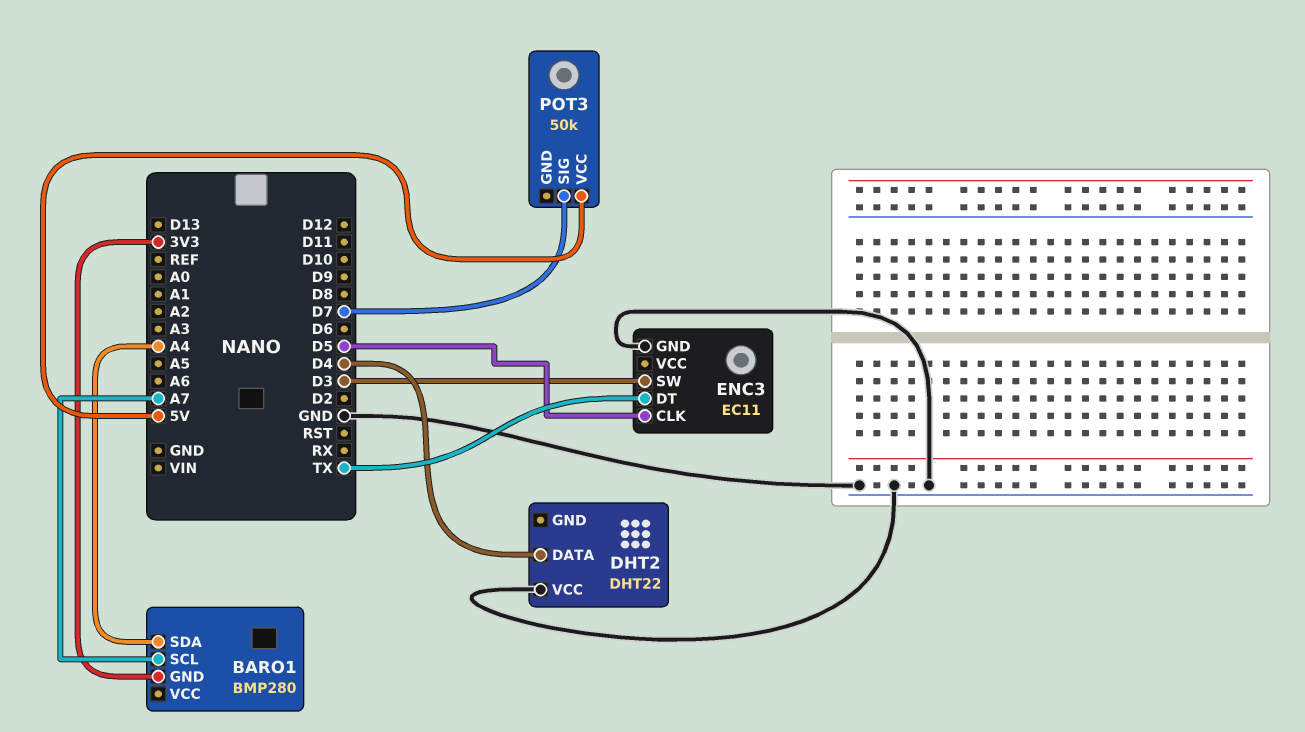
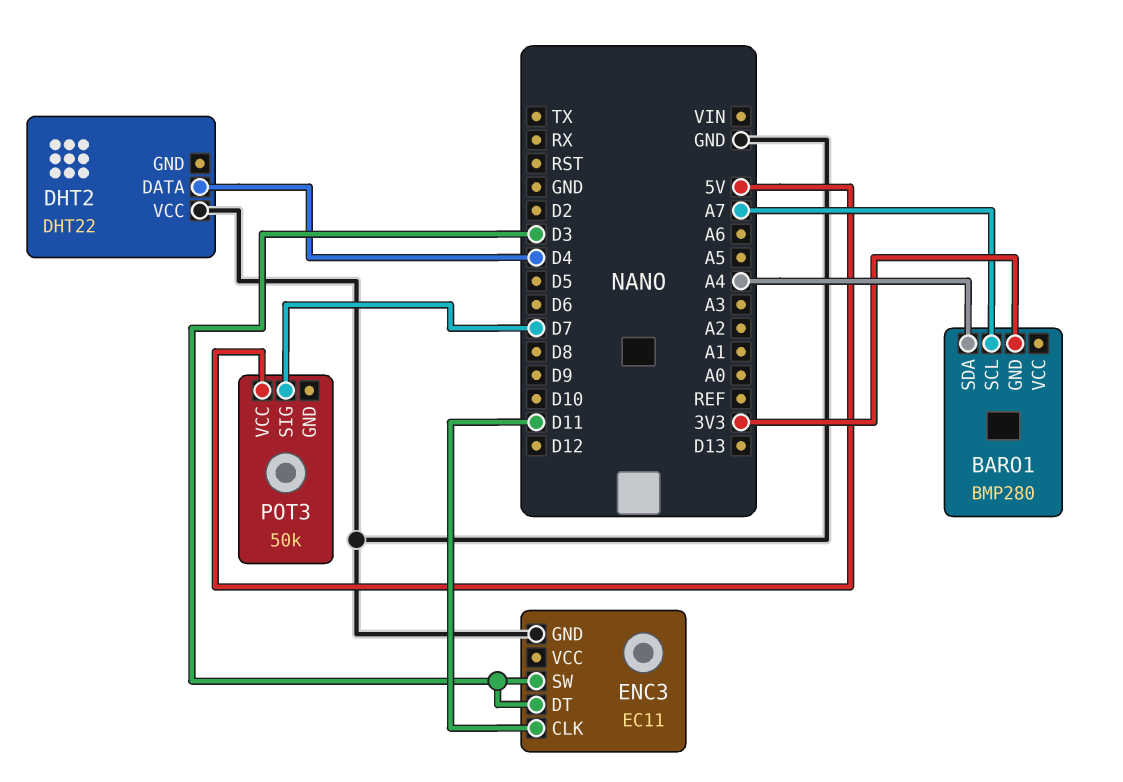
ENC3 pin CLK: D5 -> D11
ENC3 pin DT: TX -> D3

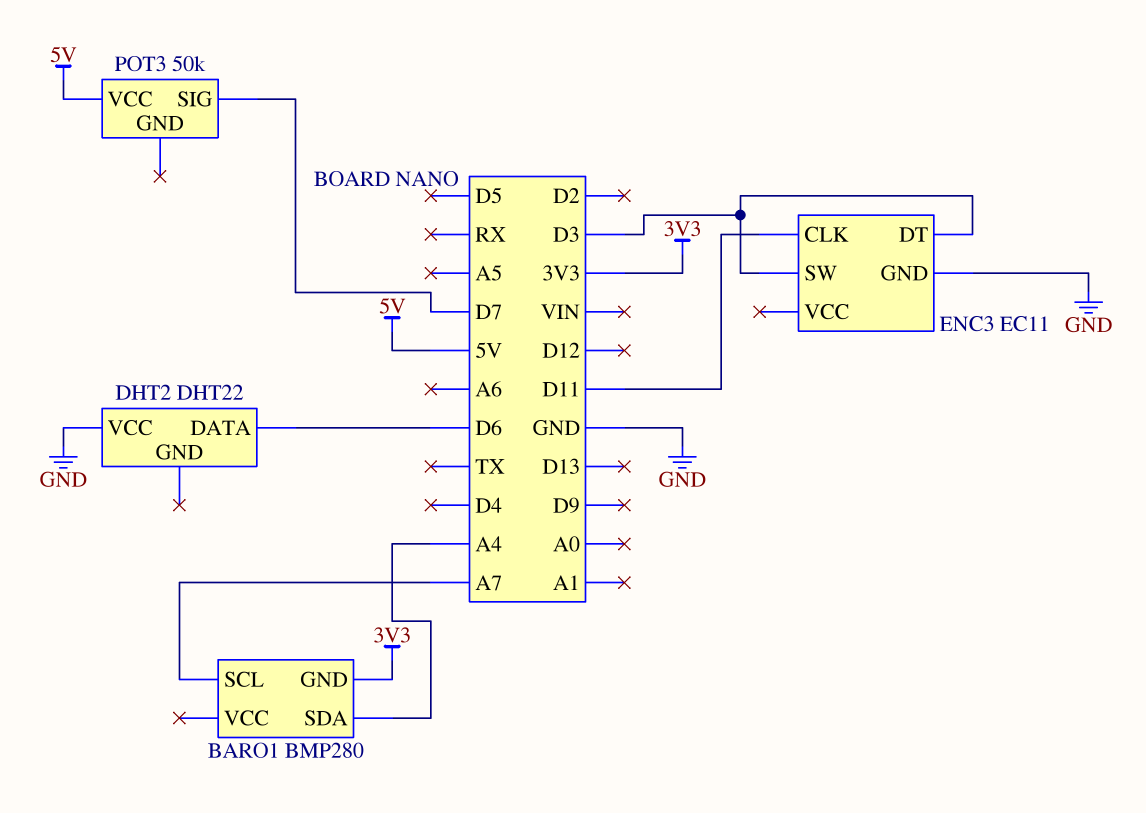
DHT2 pin DATA: D4 -> D6

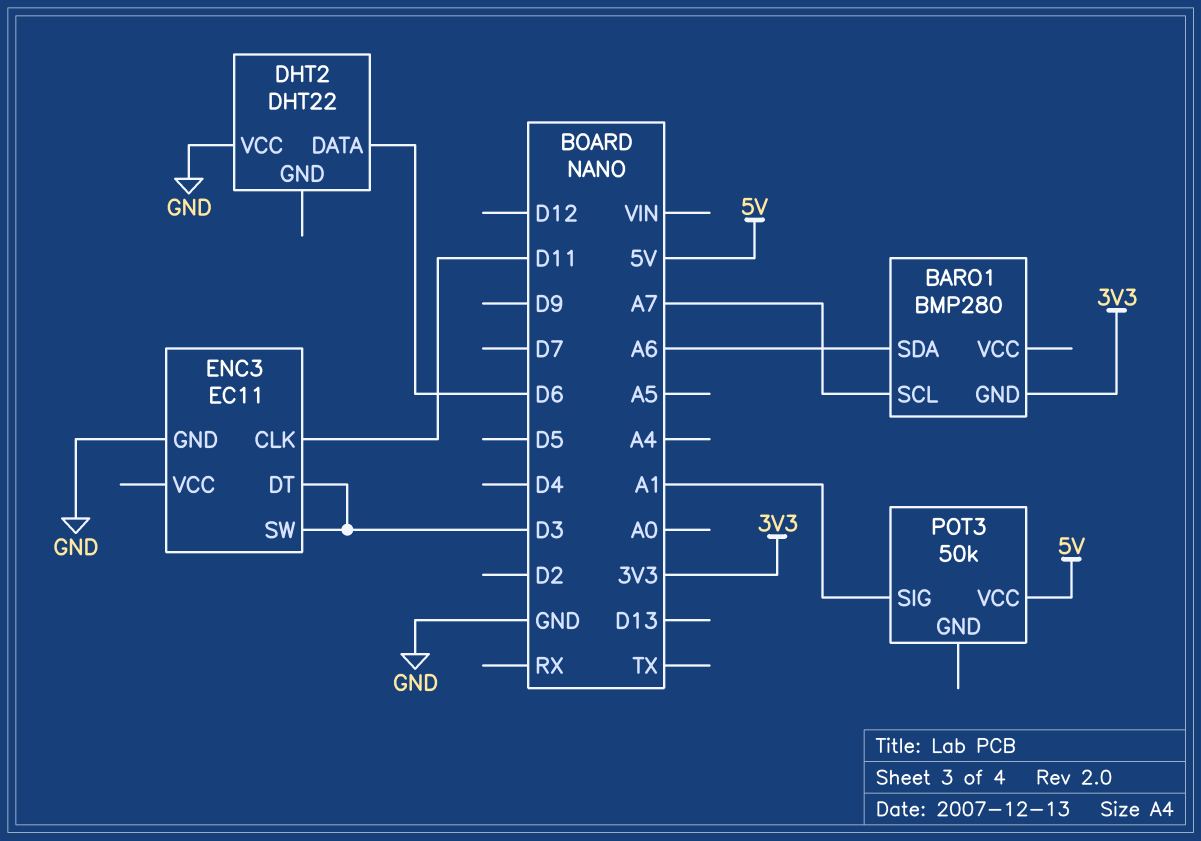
BARO1 pin SDA: A4 -> A6
POT3 pin SIG: D7 -> A1

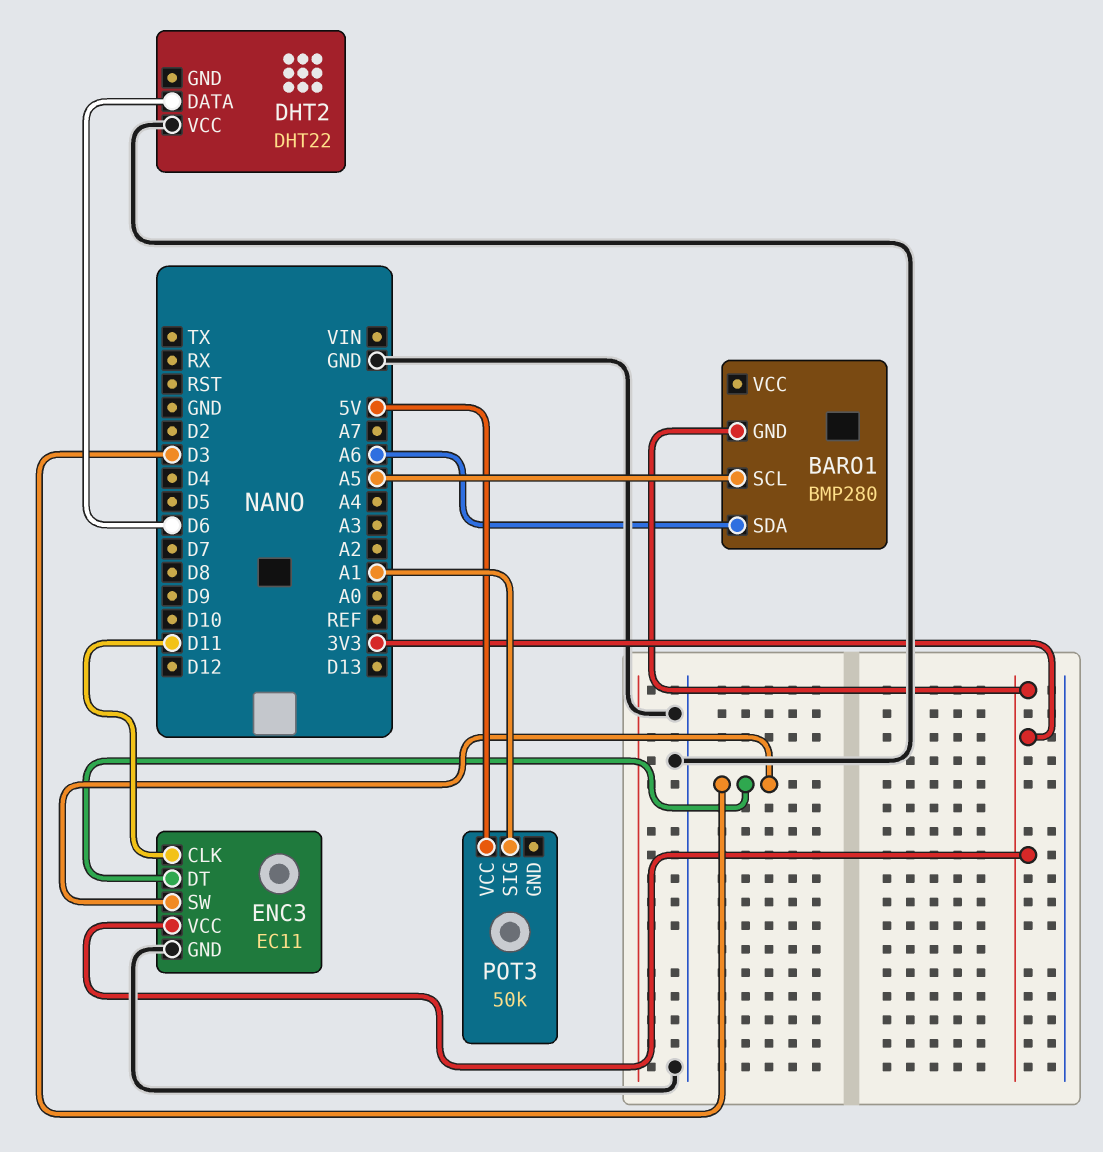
BARO1 pin SCL: A7 -> A5
ENC3 pin VCC: none -> 3V3

